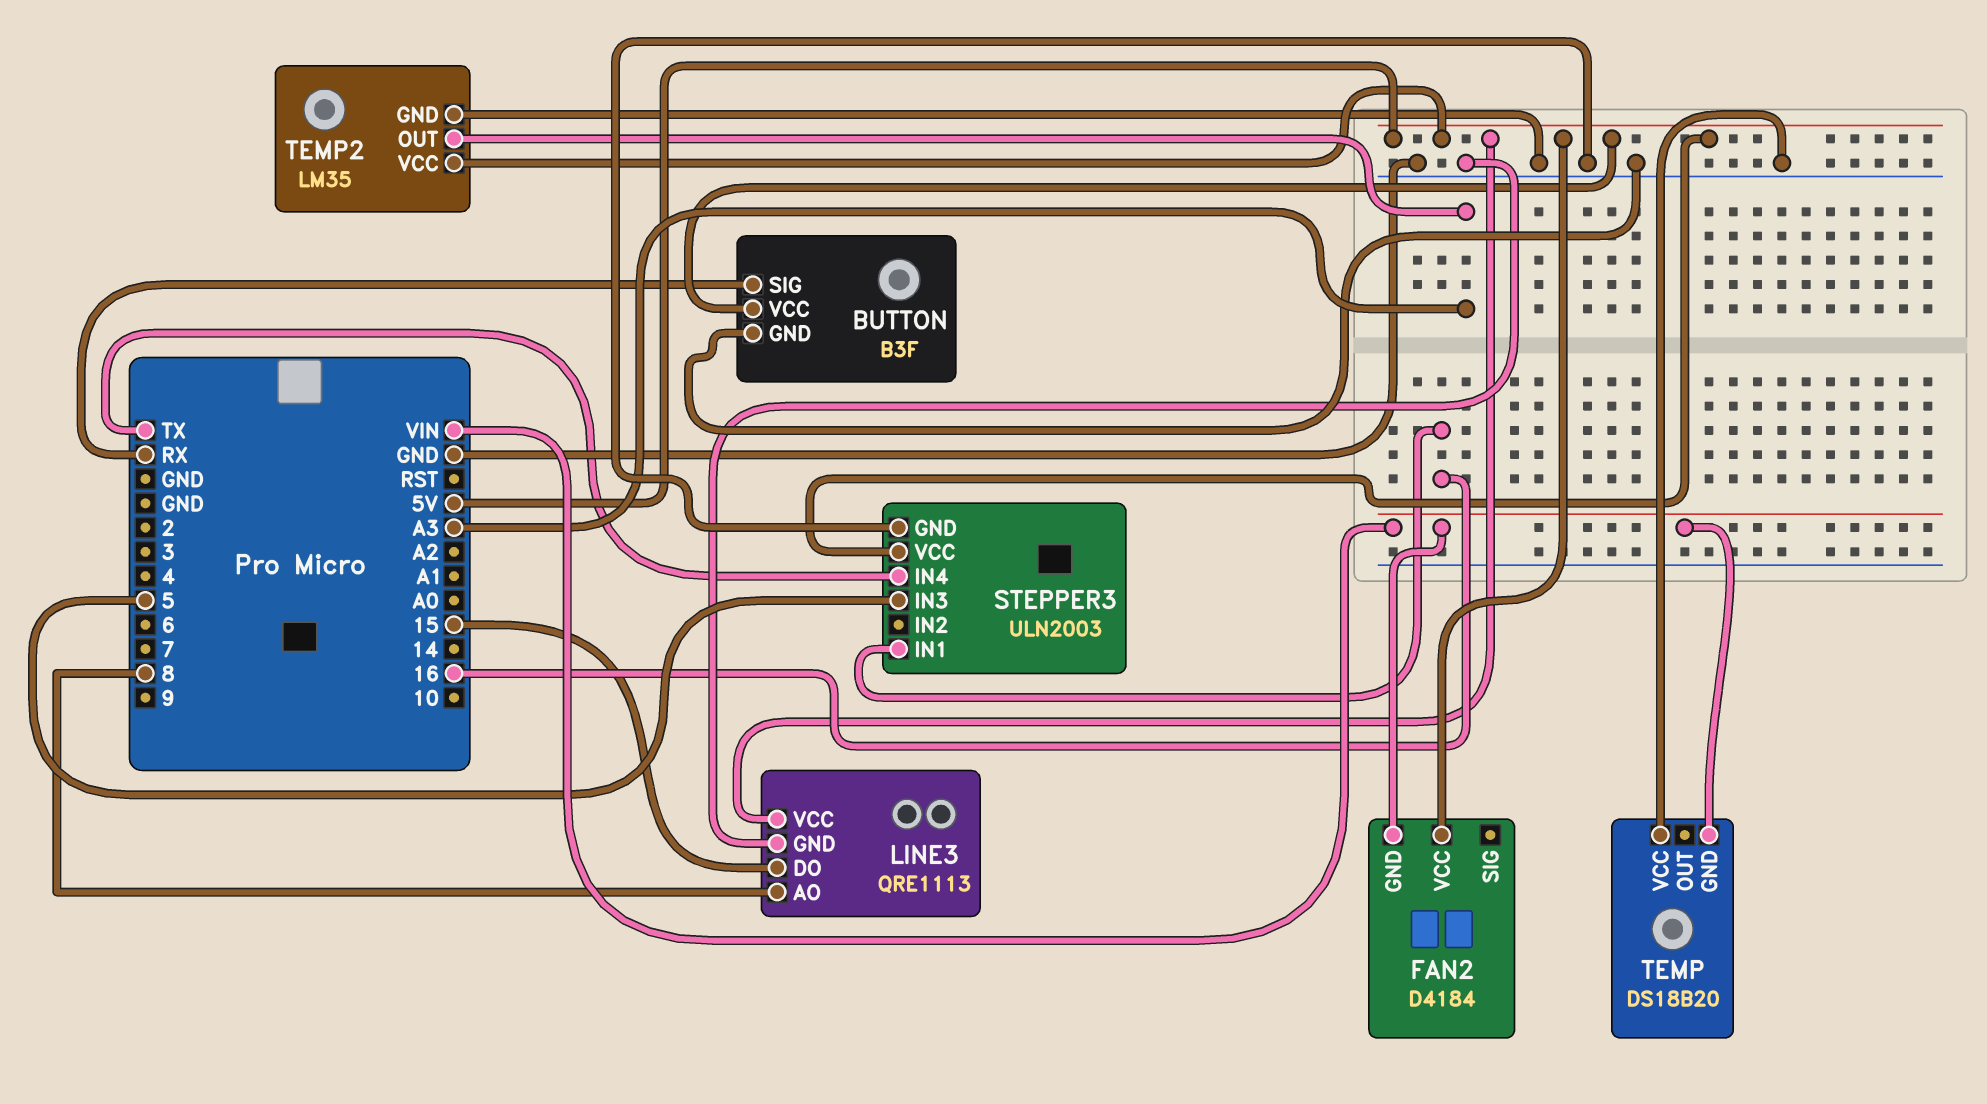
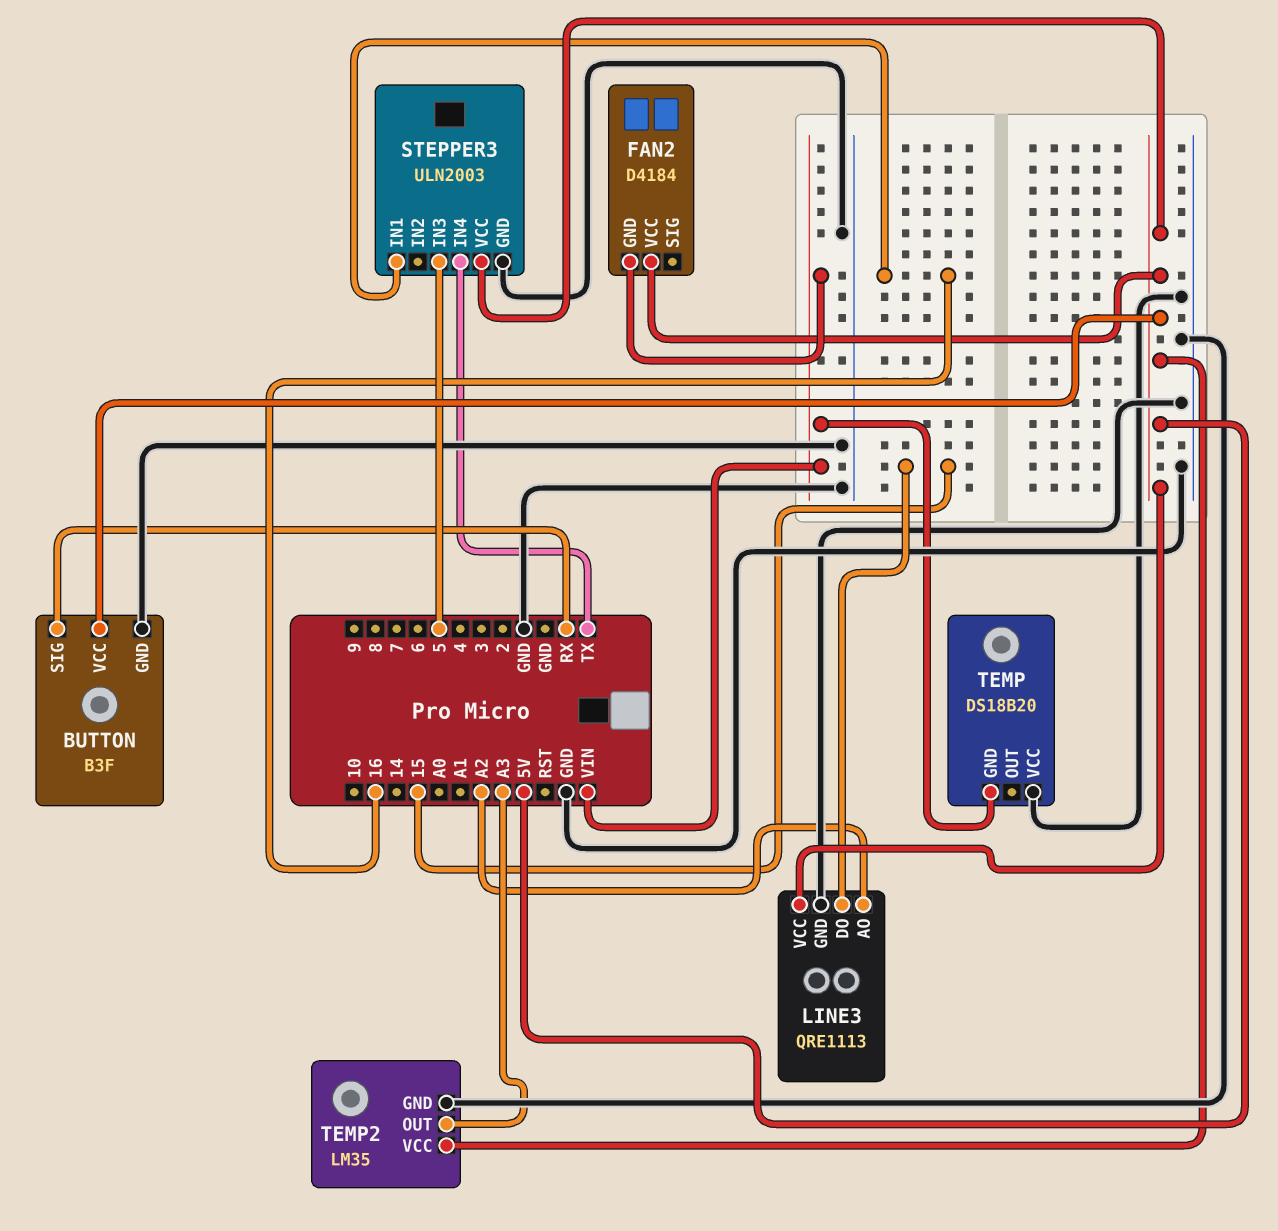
LINE3 pin AO: 8 -> A2

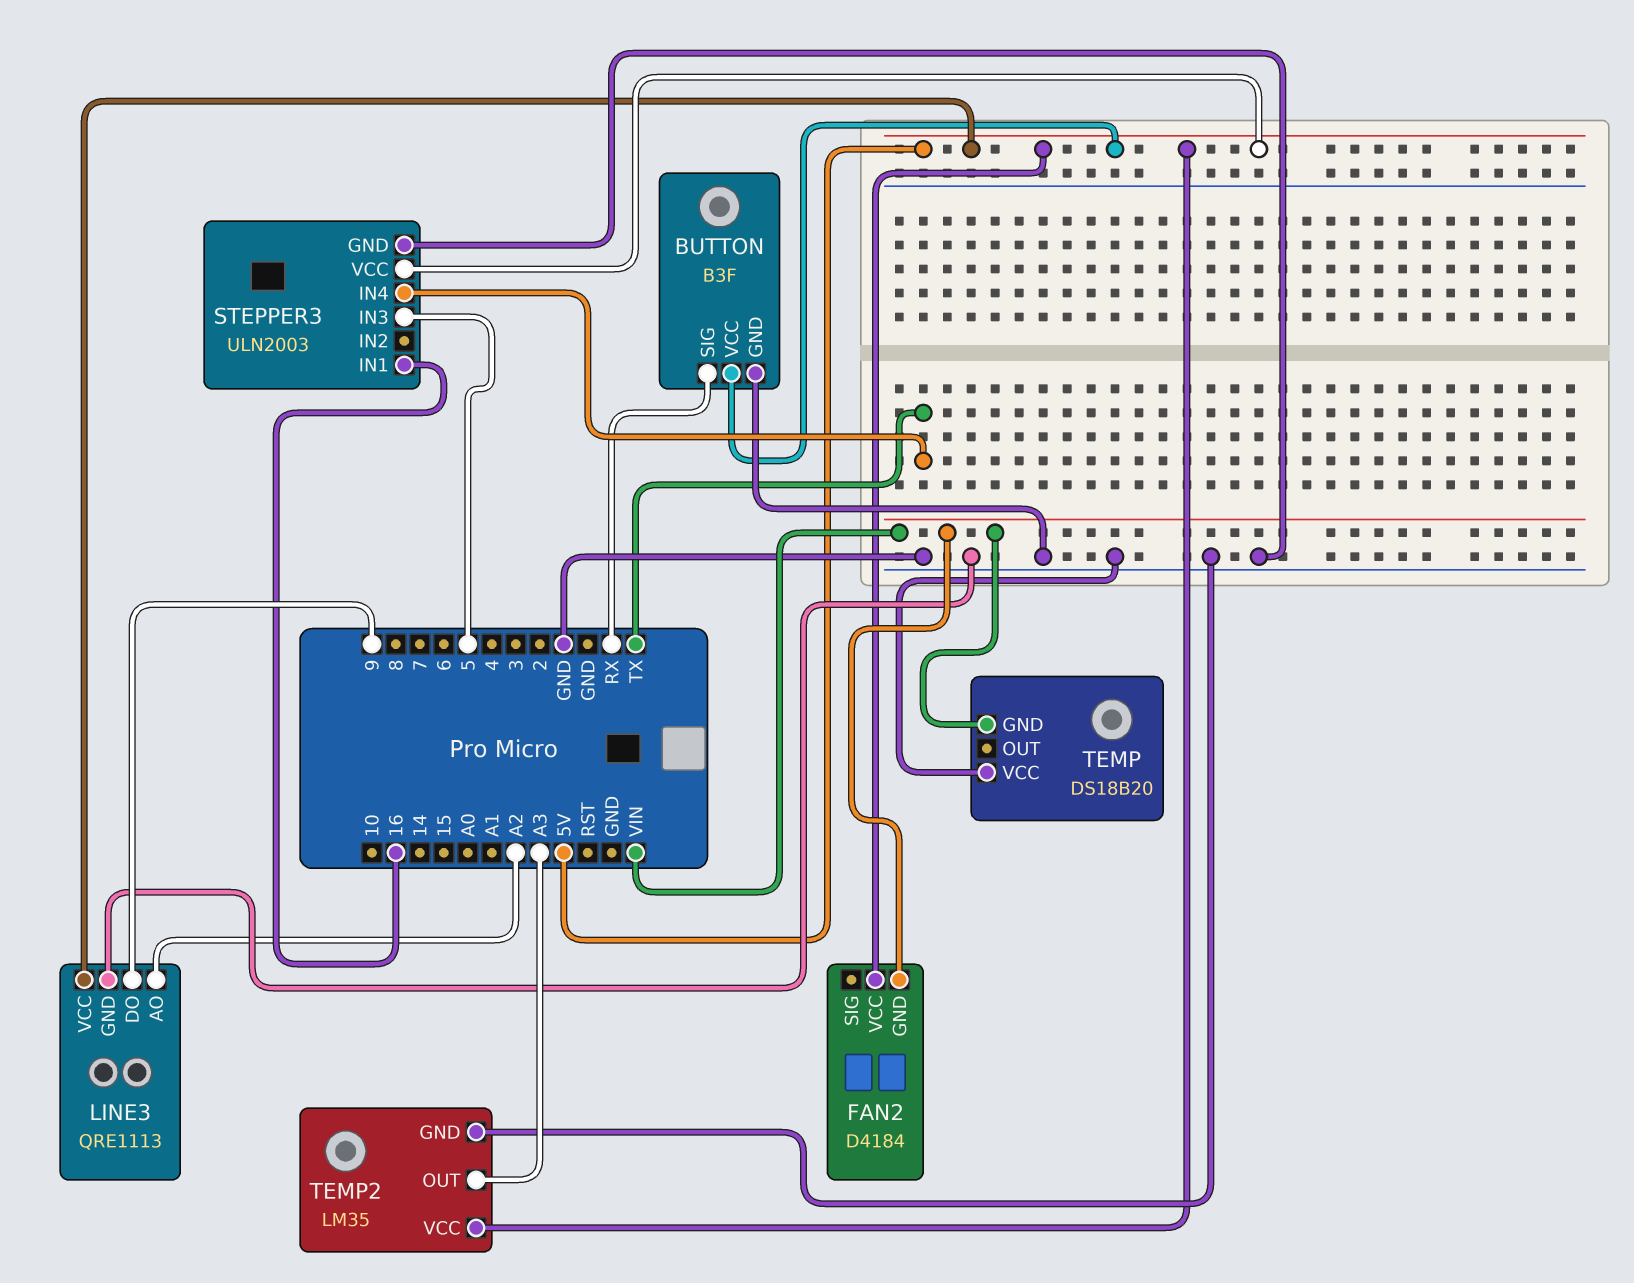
LINE3 pin DO: 15 -> 9

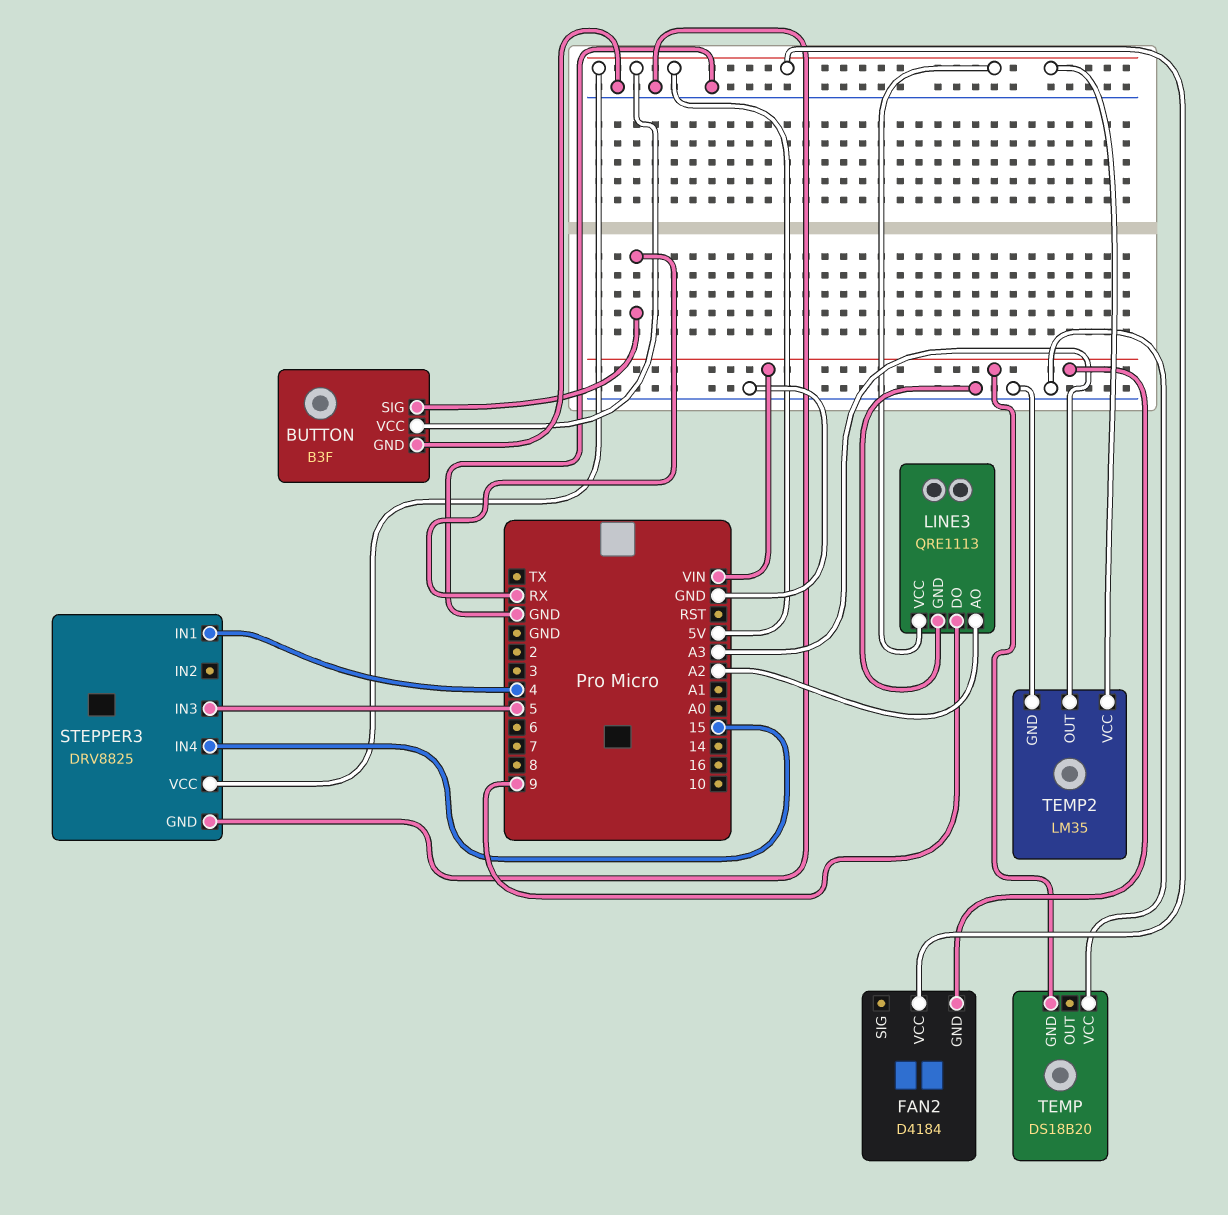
STEPPER3: ULN2003 -> DRV8825
STEPPER3 pin IN1: 16 -> 4
STEPPER3 pin IN4: TX -> 15

